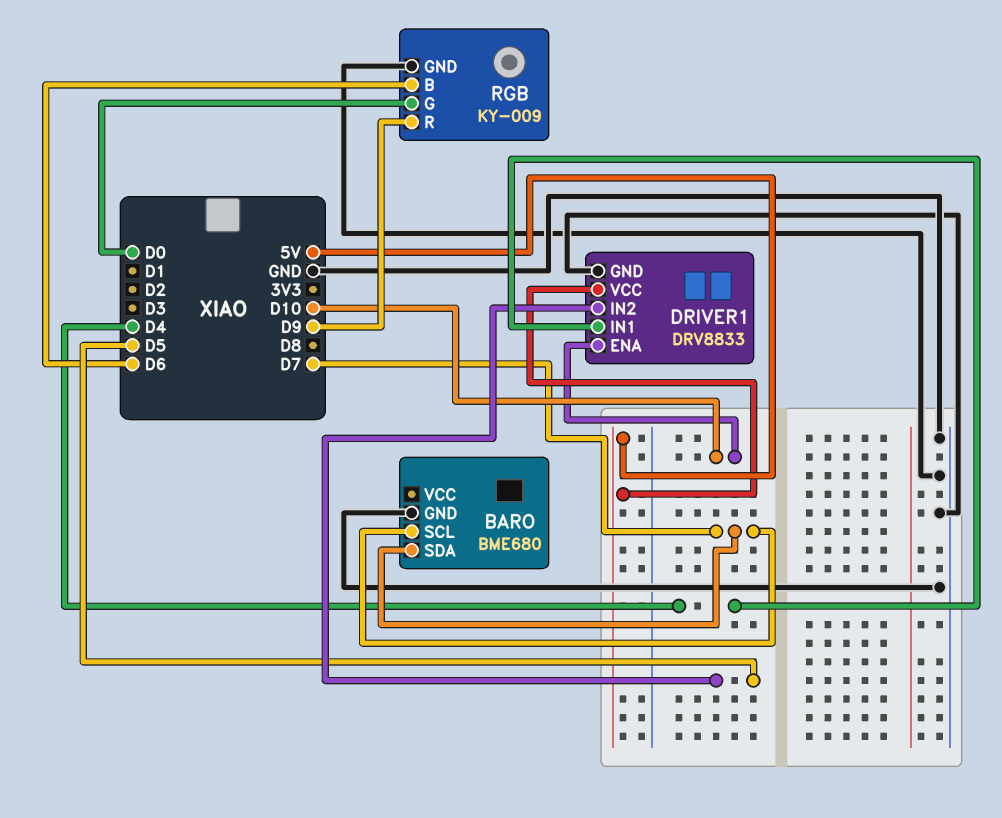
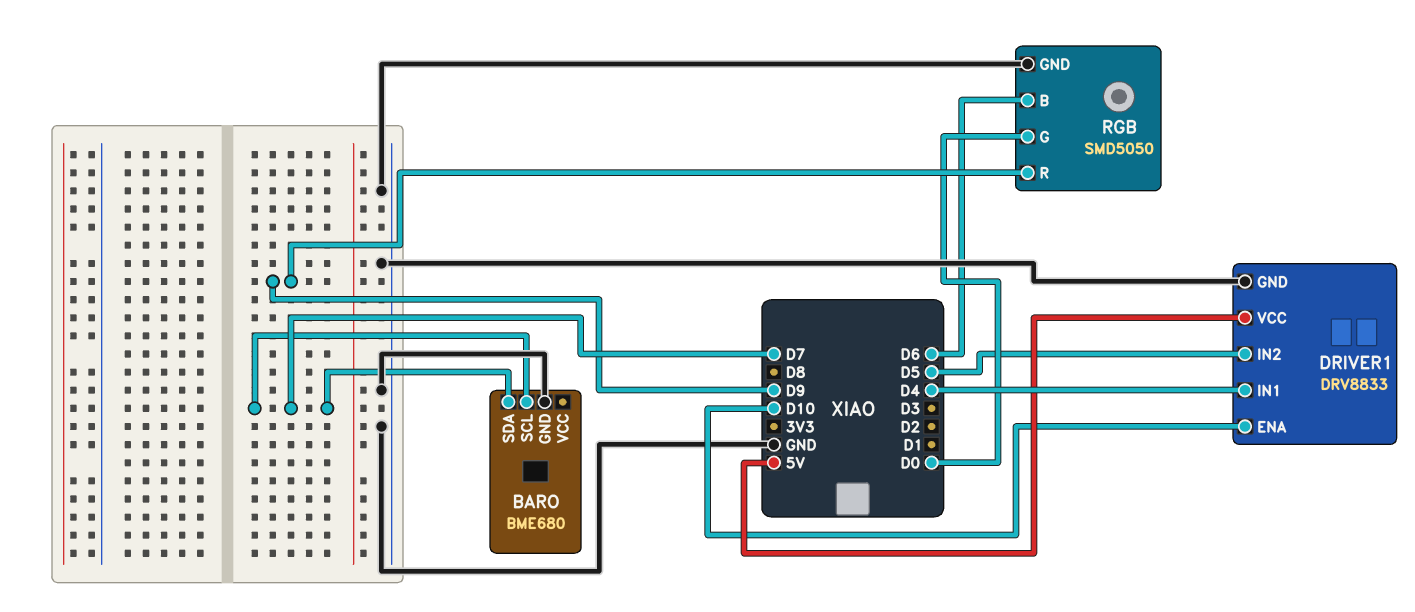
RGB: KY-009 -> SMD5050

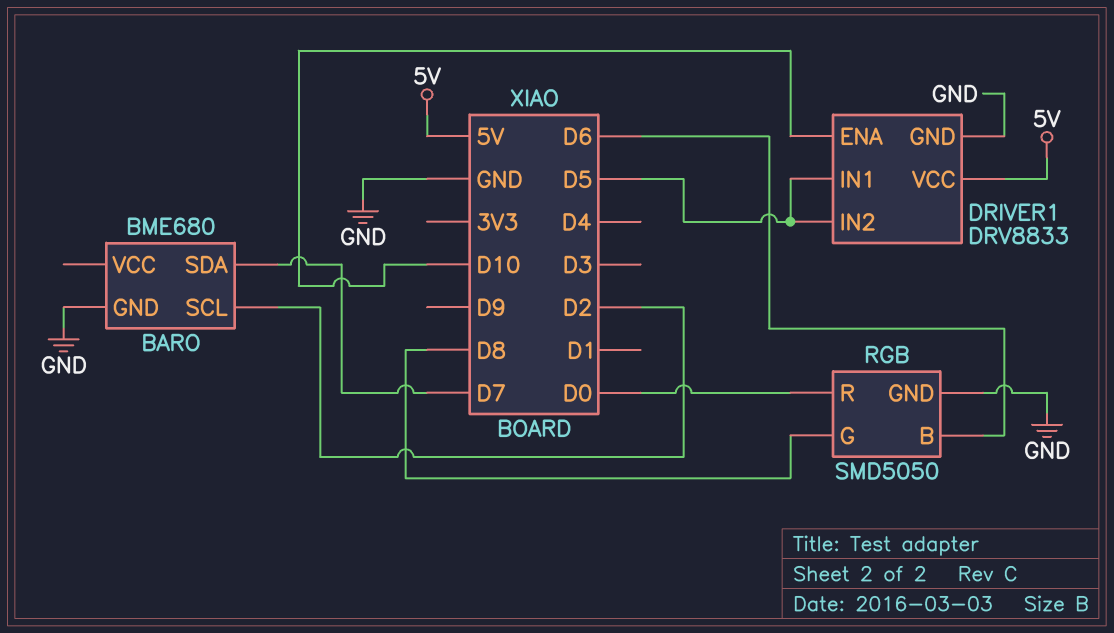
BARO pin SCL: D7 -> D2
DRIVER1 pin IN1: D4 -> D5
RGB pin G: D0 -> D8
RGB pin R: D9 -> D0

